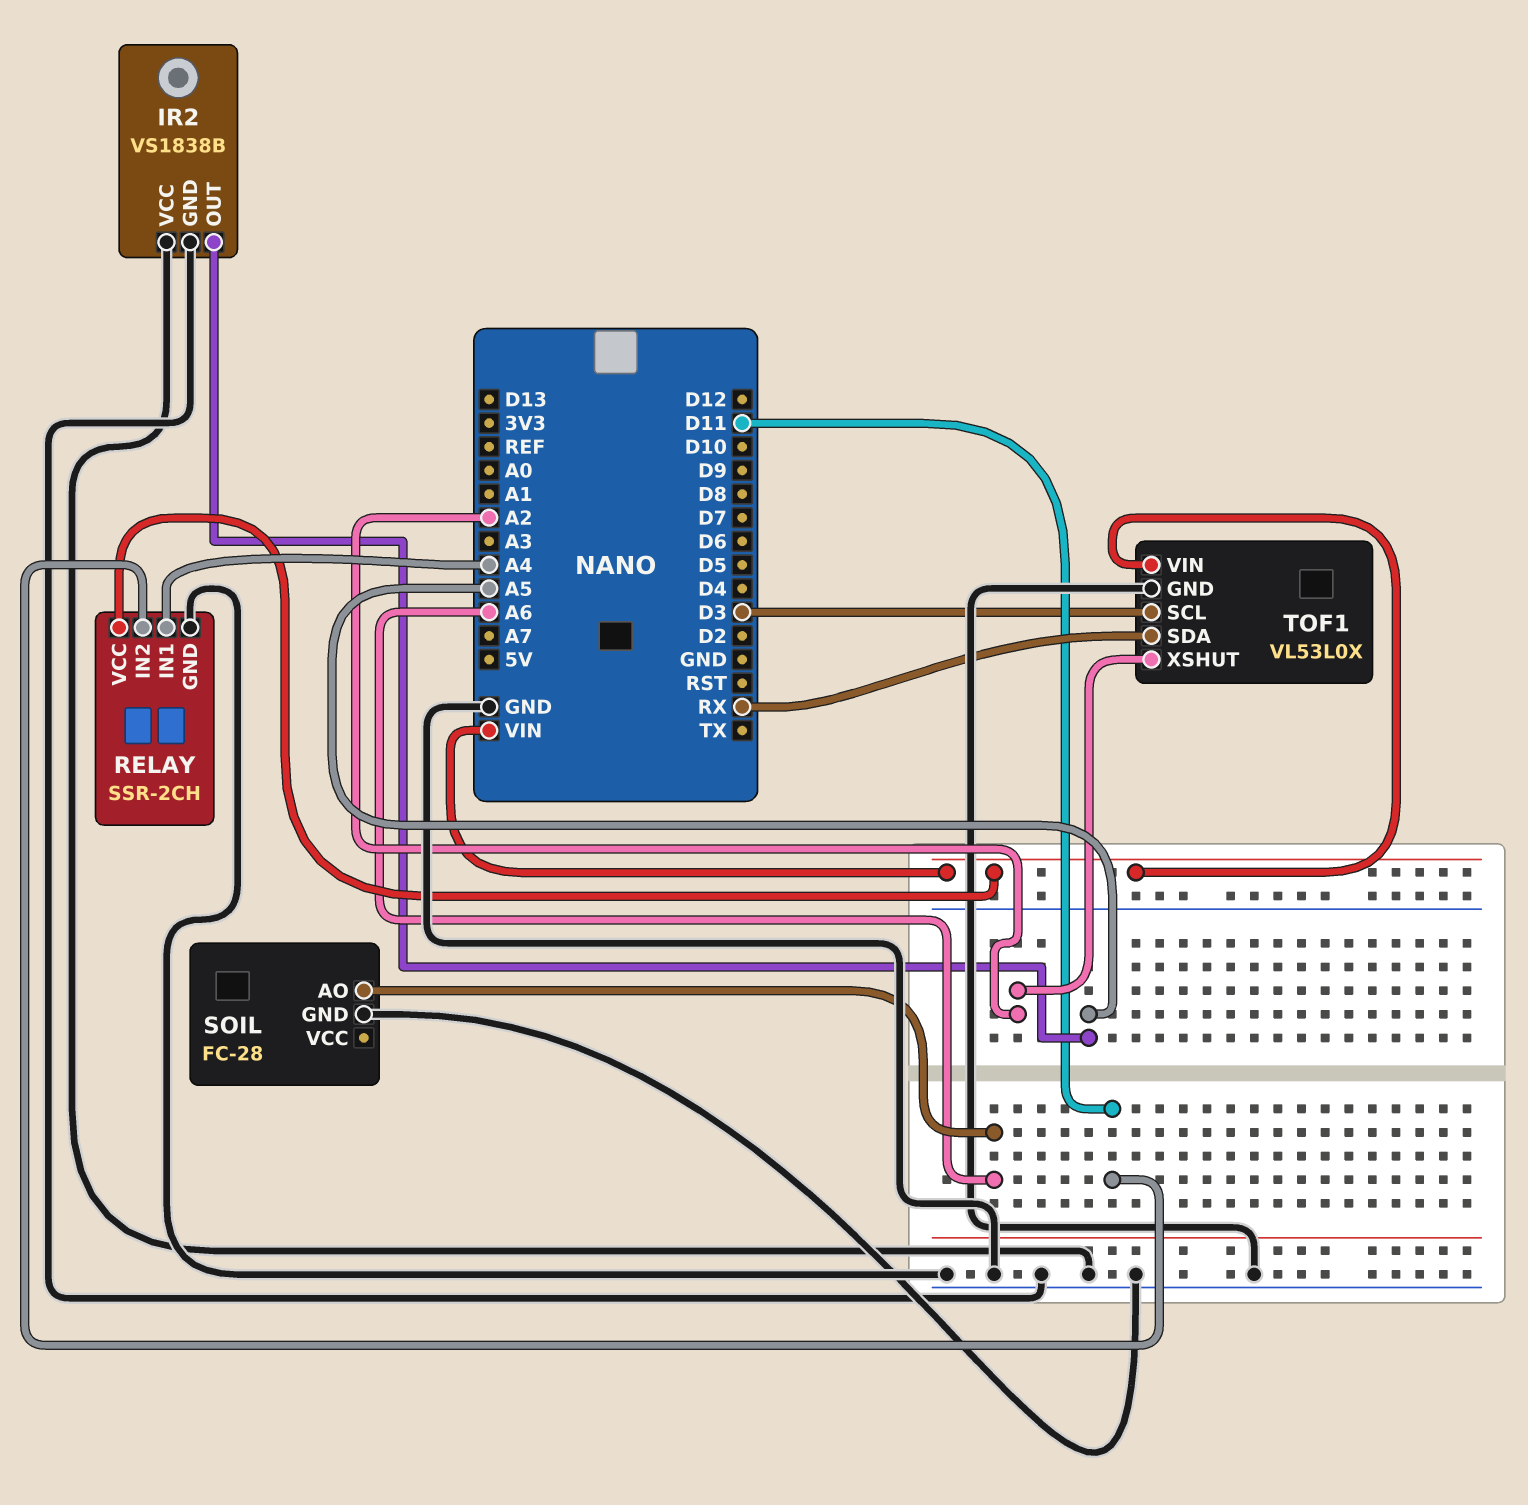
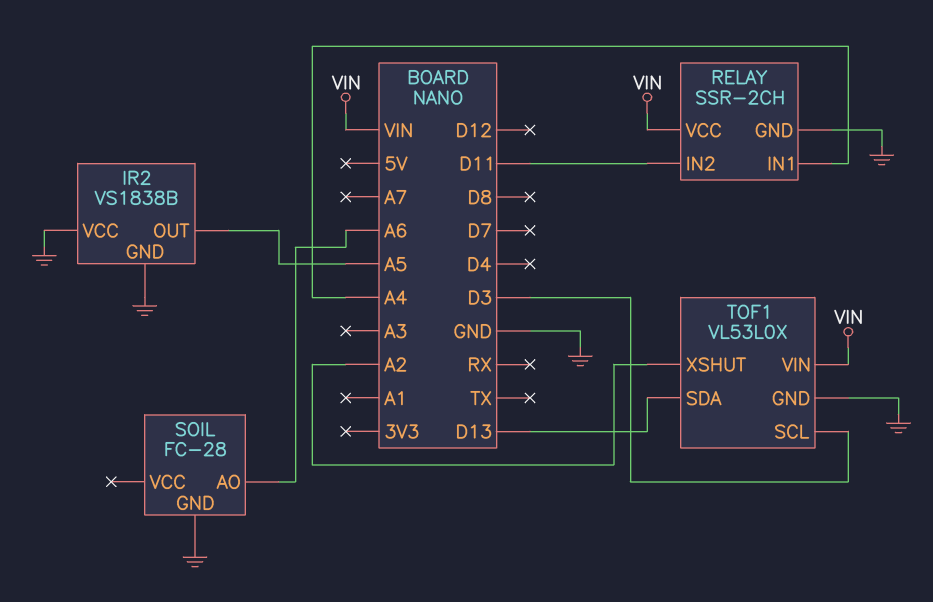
TOF1 pin SDA: RX -> D13

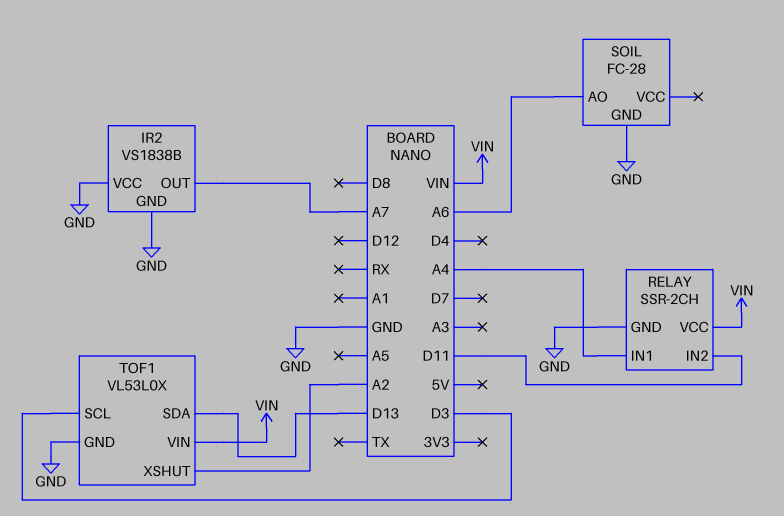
IR2 pin OUT: A5 -> A7

